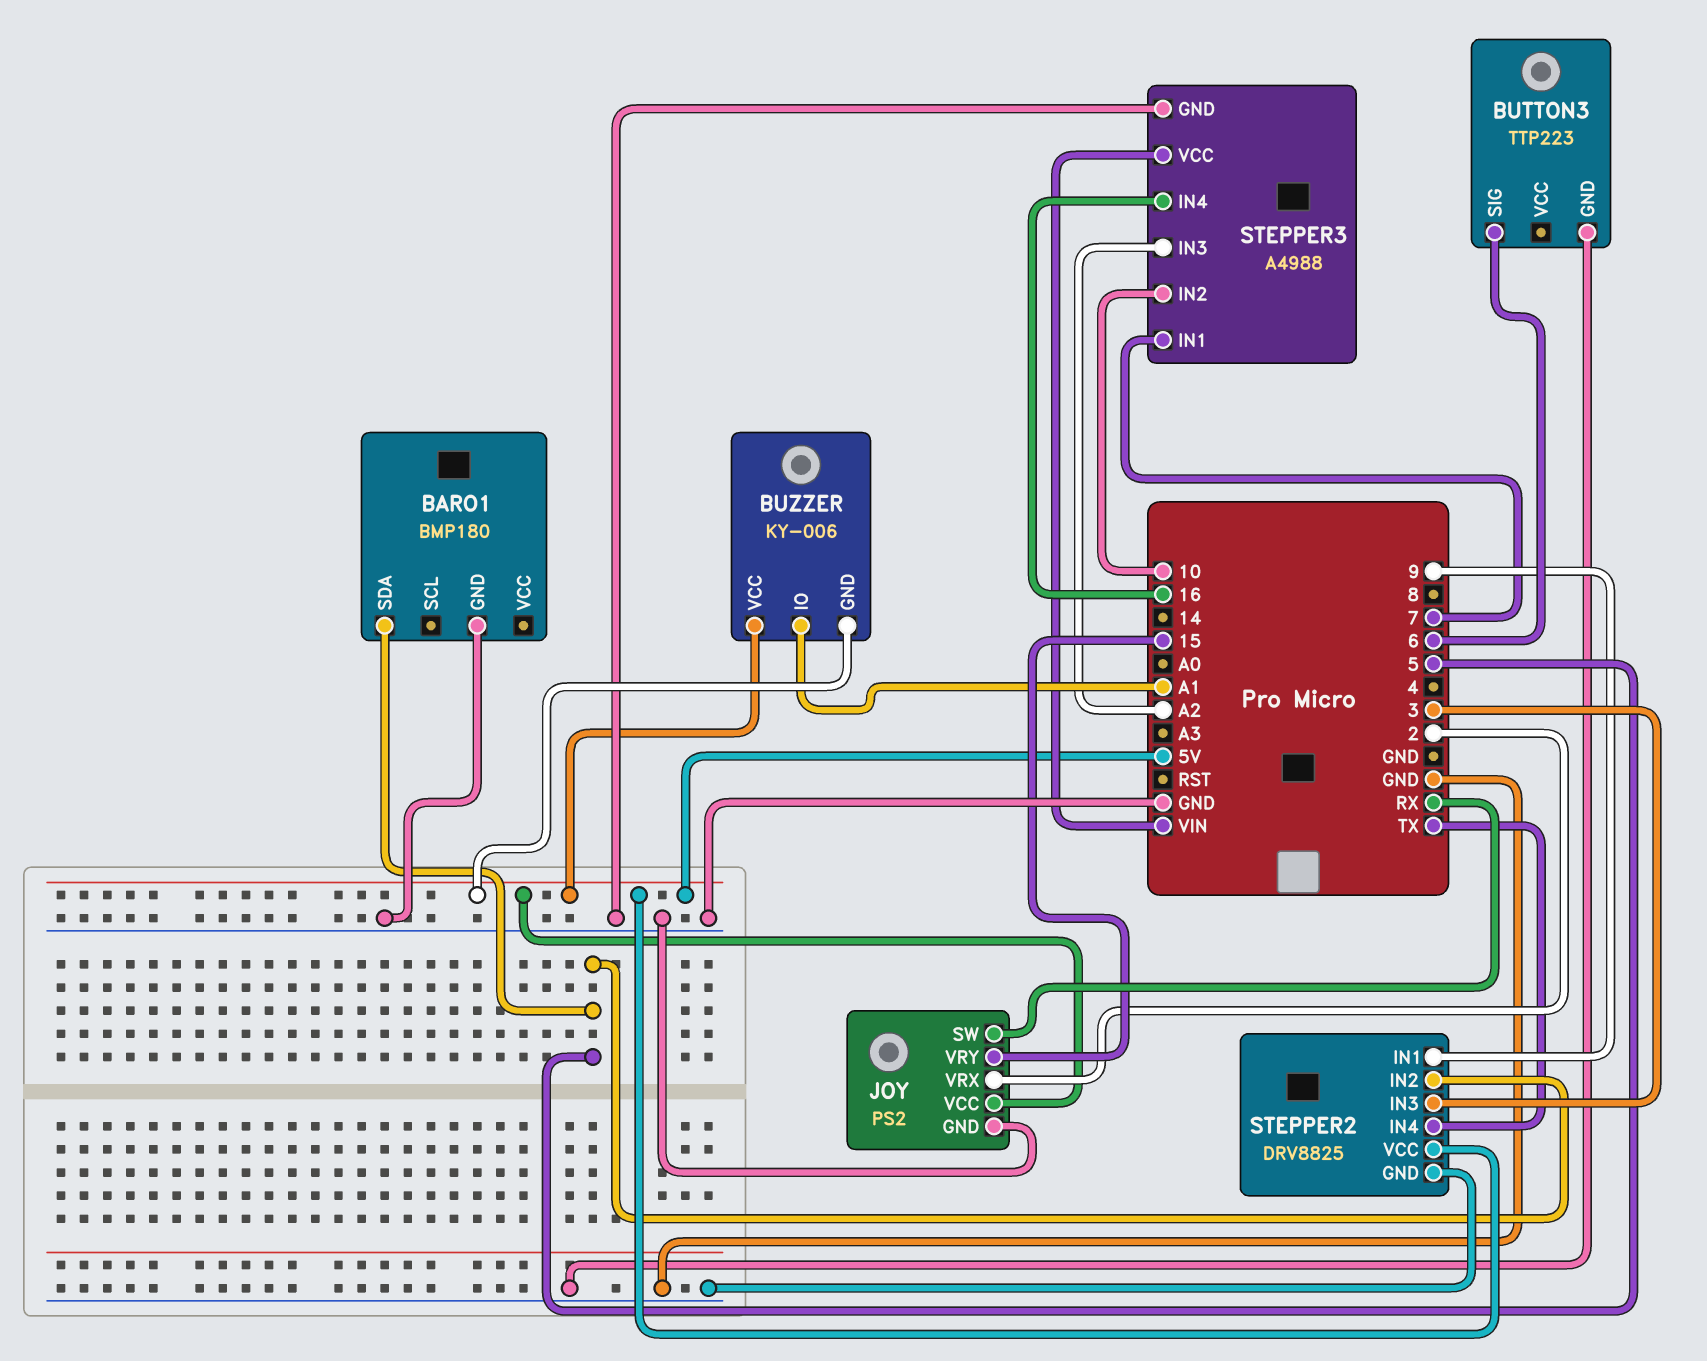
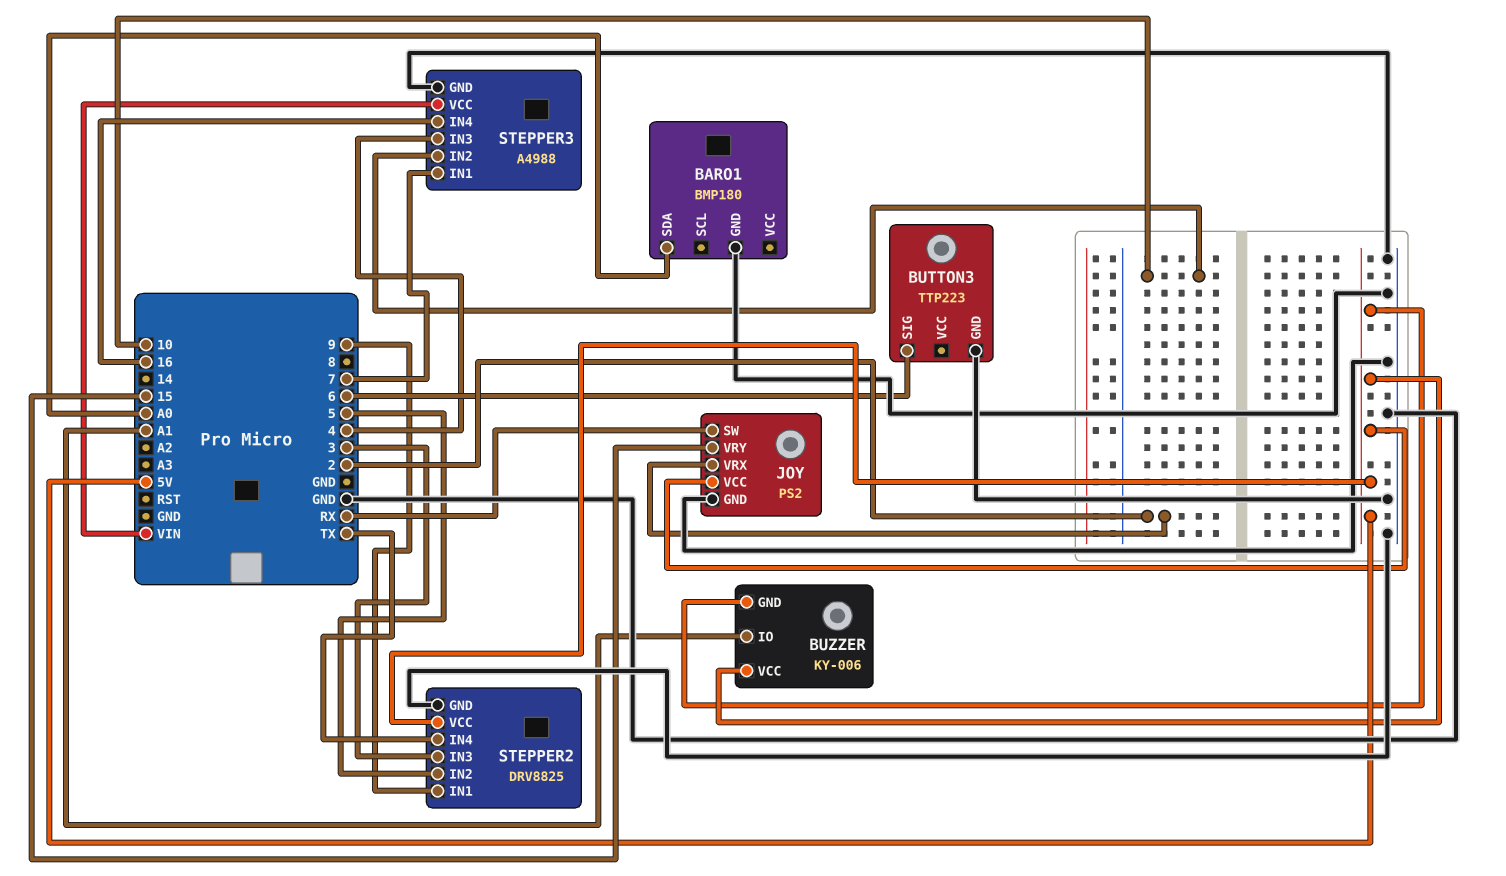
BARO1 pin SDA: 5 -> A0
STEPPER3 pin IN3: A2 -> 4

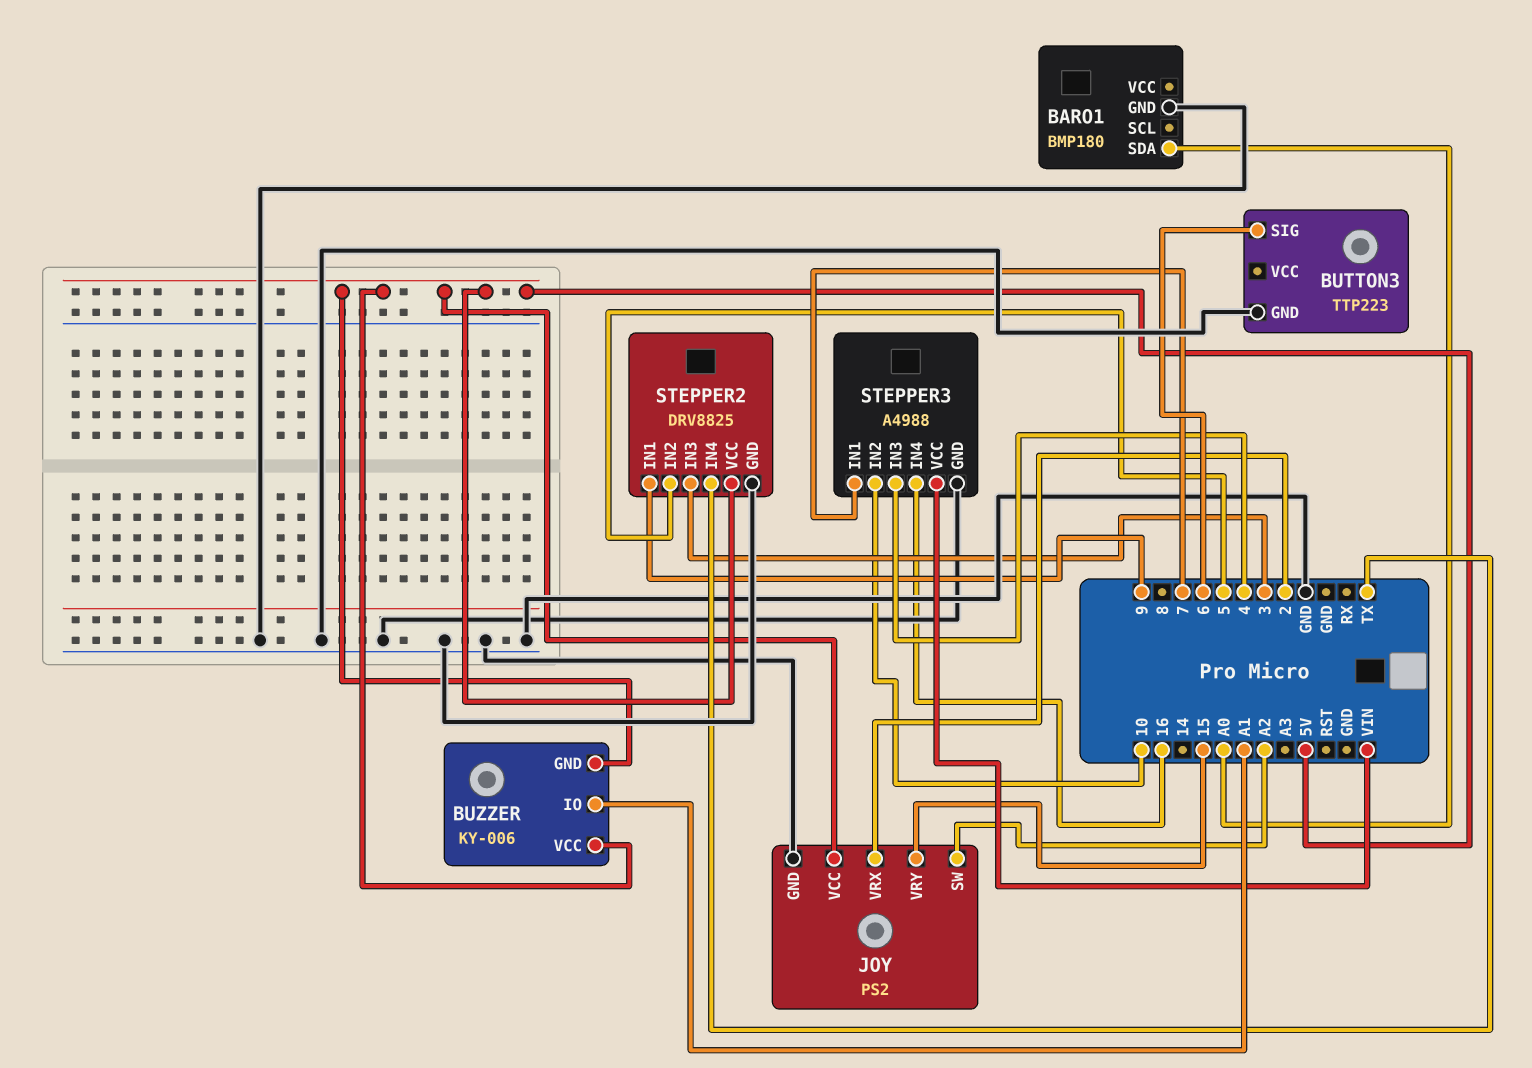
JOY pin SW: RX -> A2

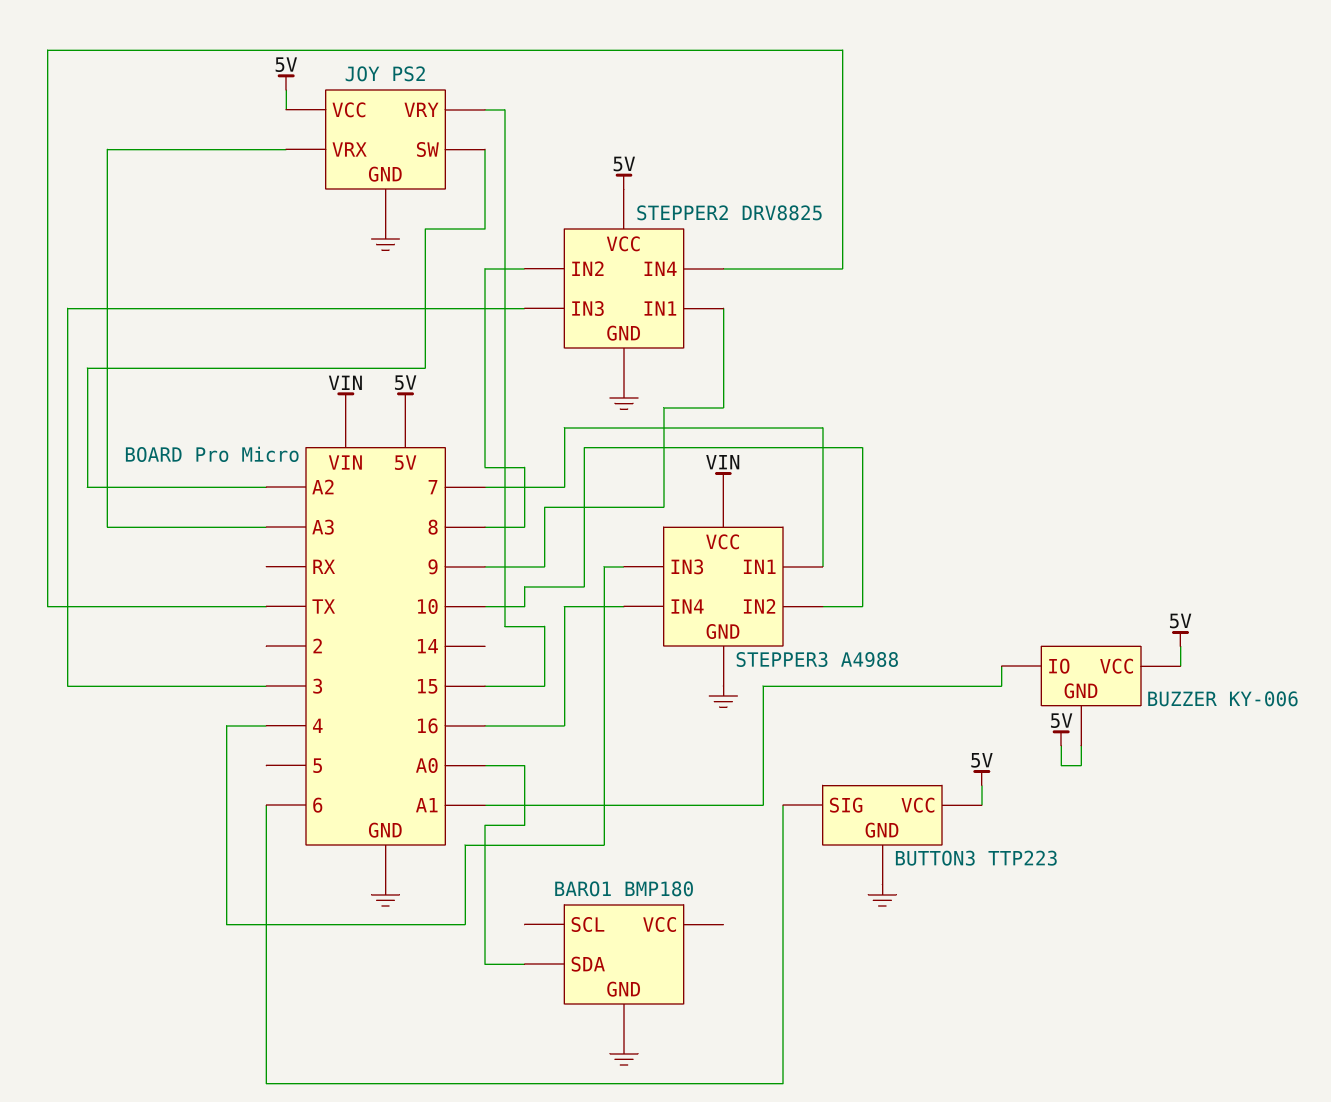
BUTTON3 pin VCC: none -> 5V
JOY pin VRX: 2 -> A3
STEPPER2 pin IN2: 5 -> 8

